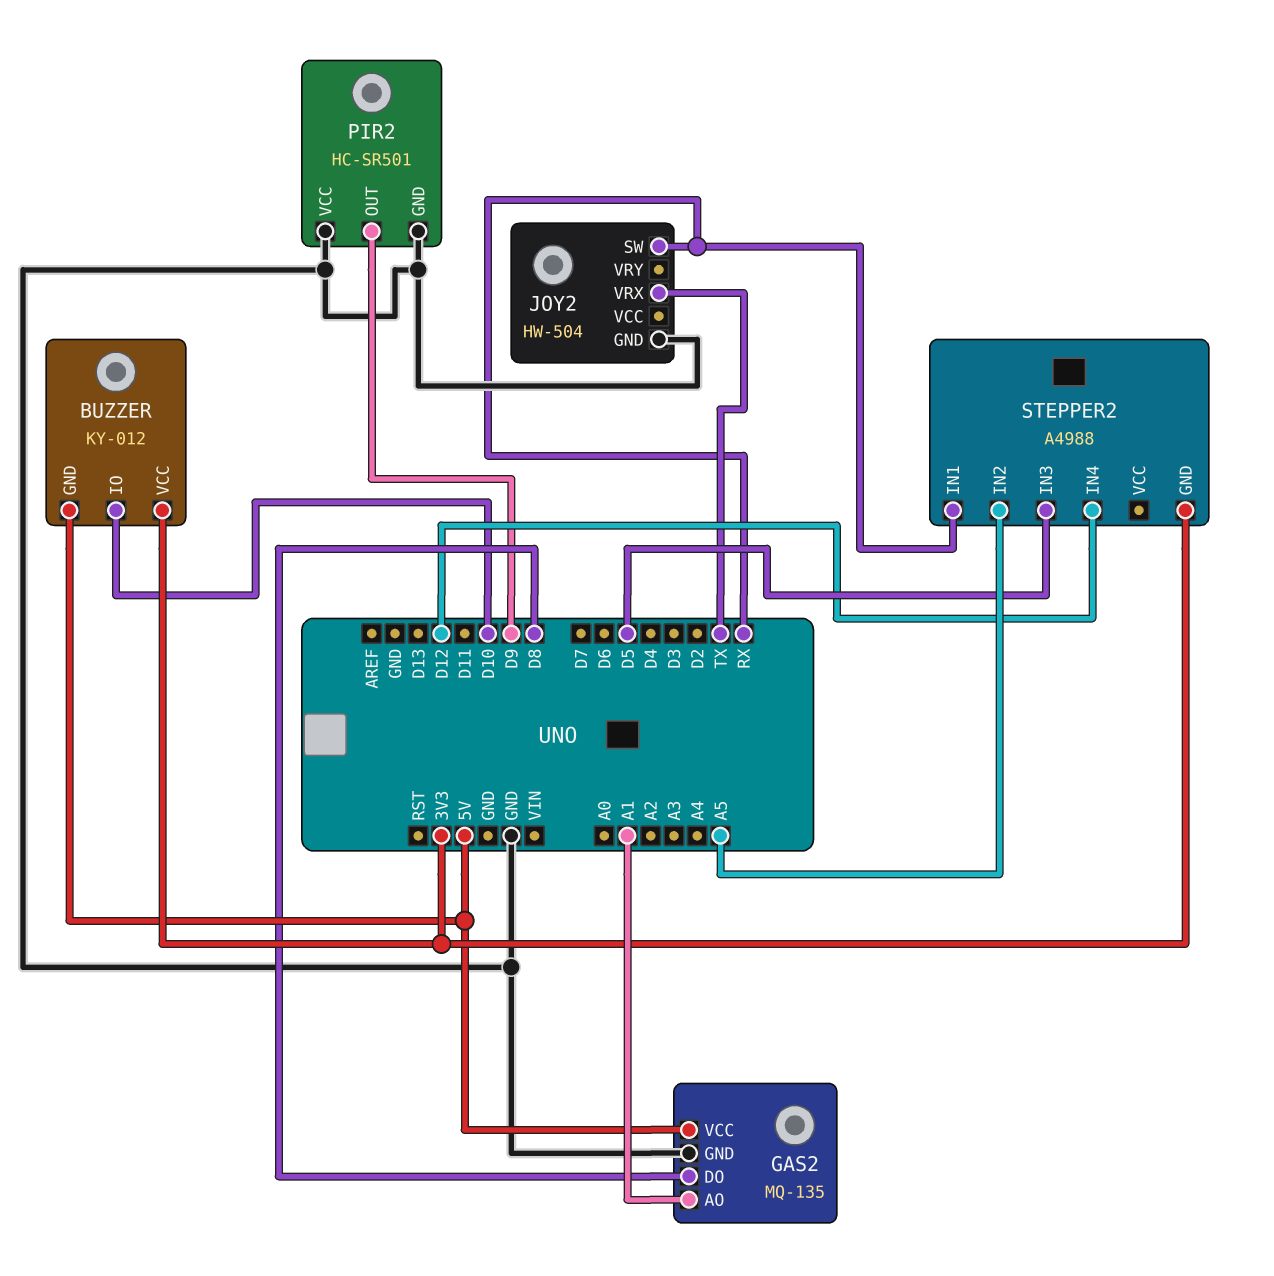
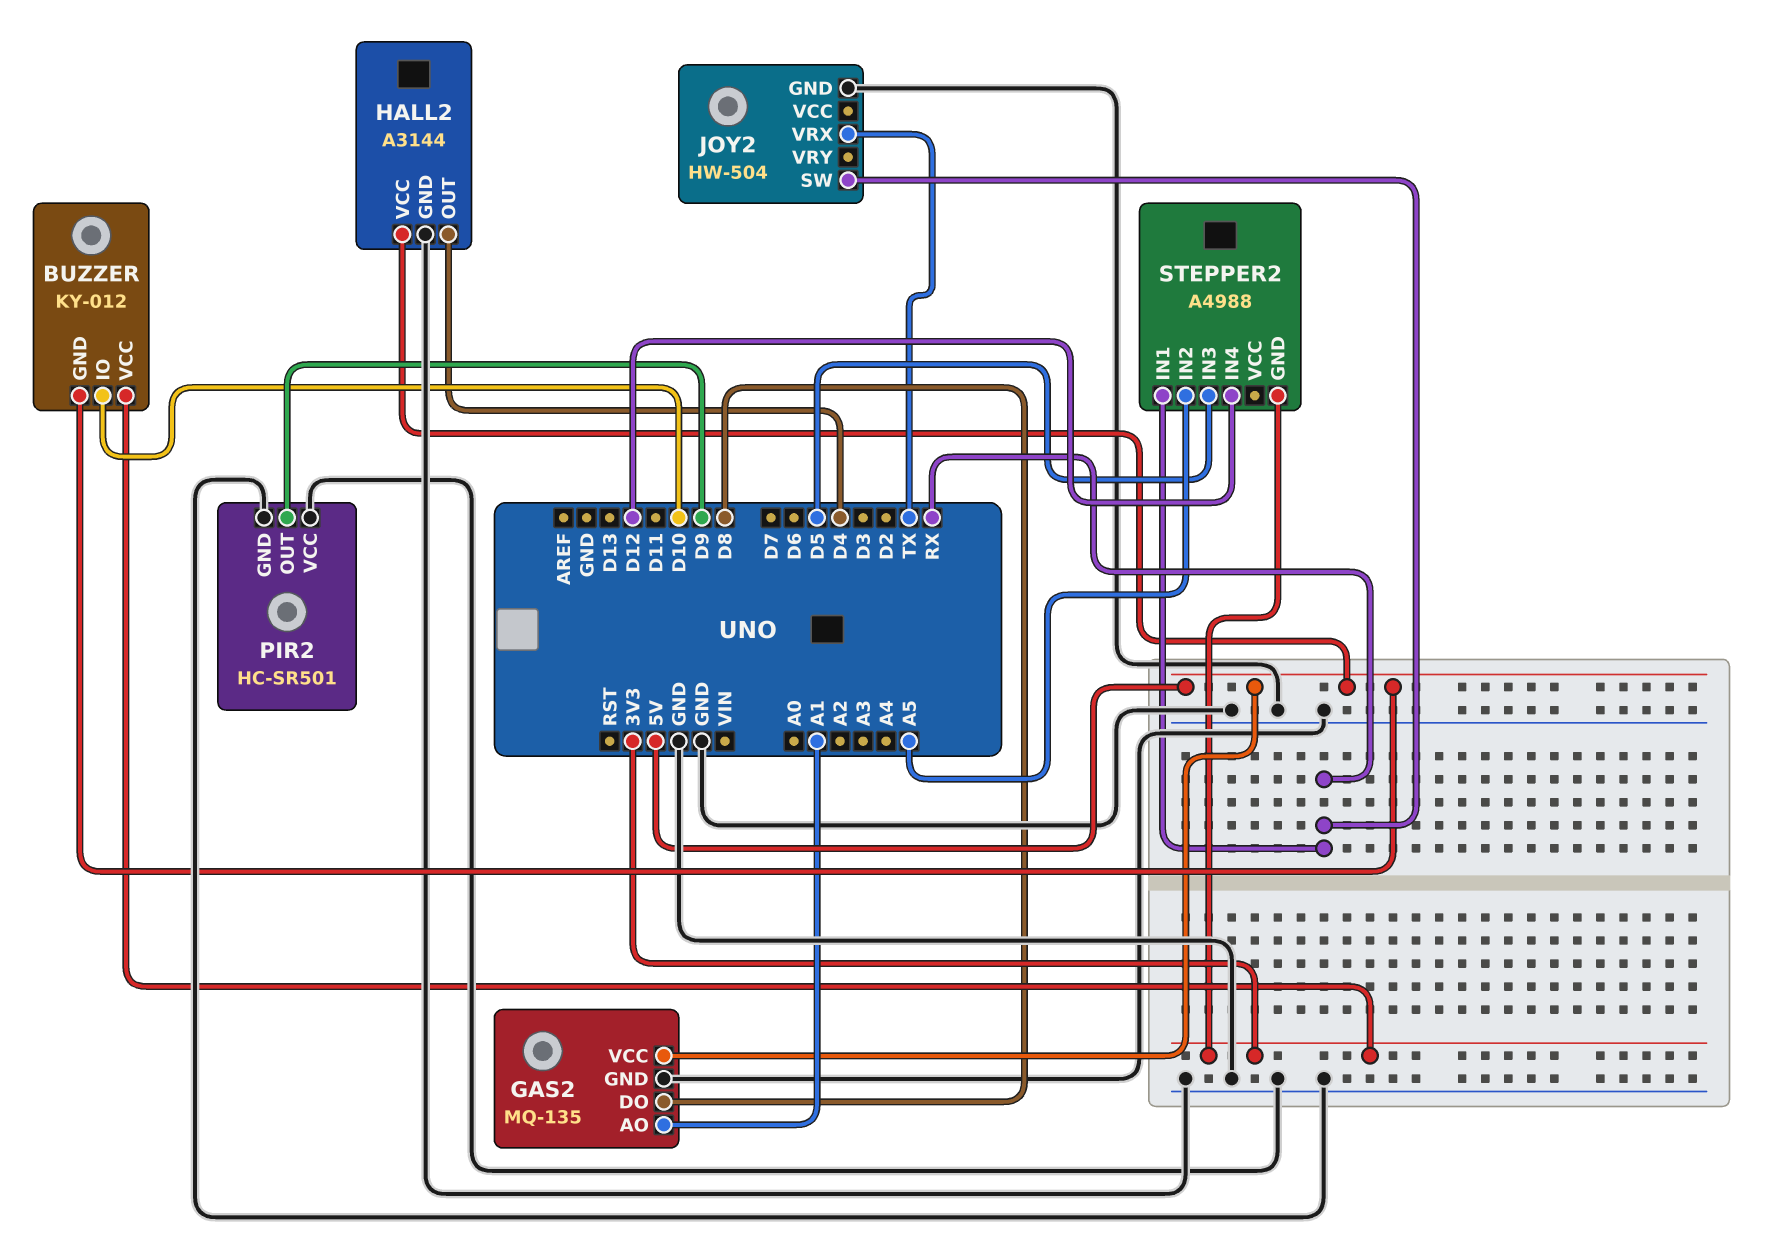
HALL2: none -> A3144
HALL2 pin GND: none -> GND
HALL2 pin OUT: none -> D4
HALL2 pin VCC: none -> 5V

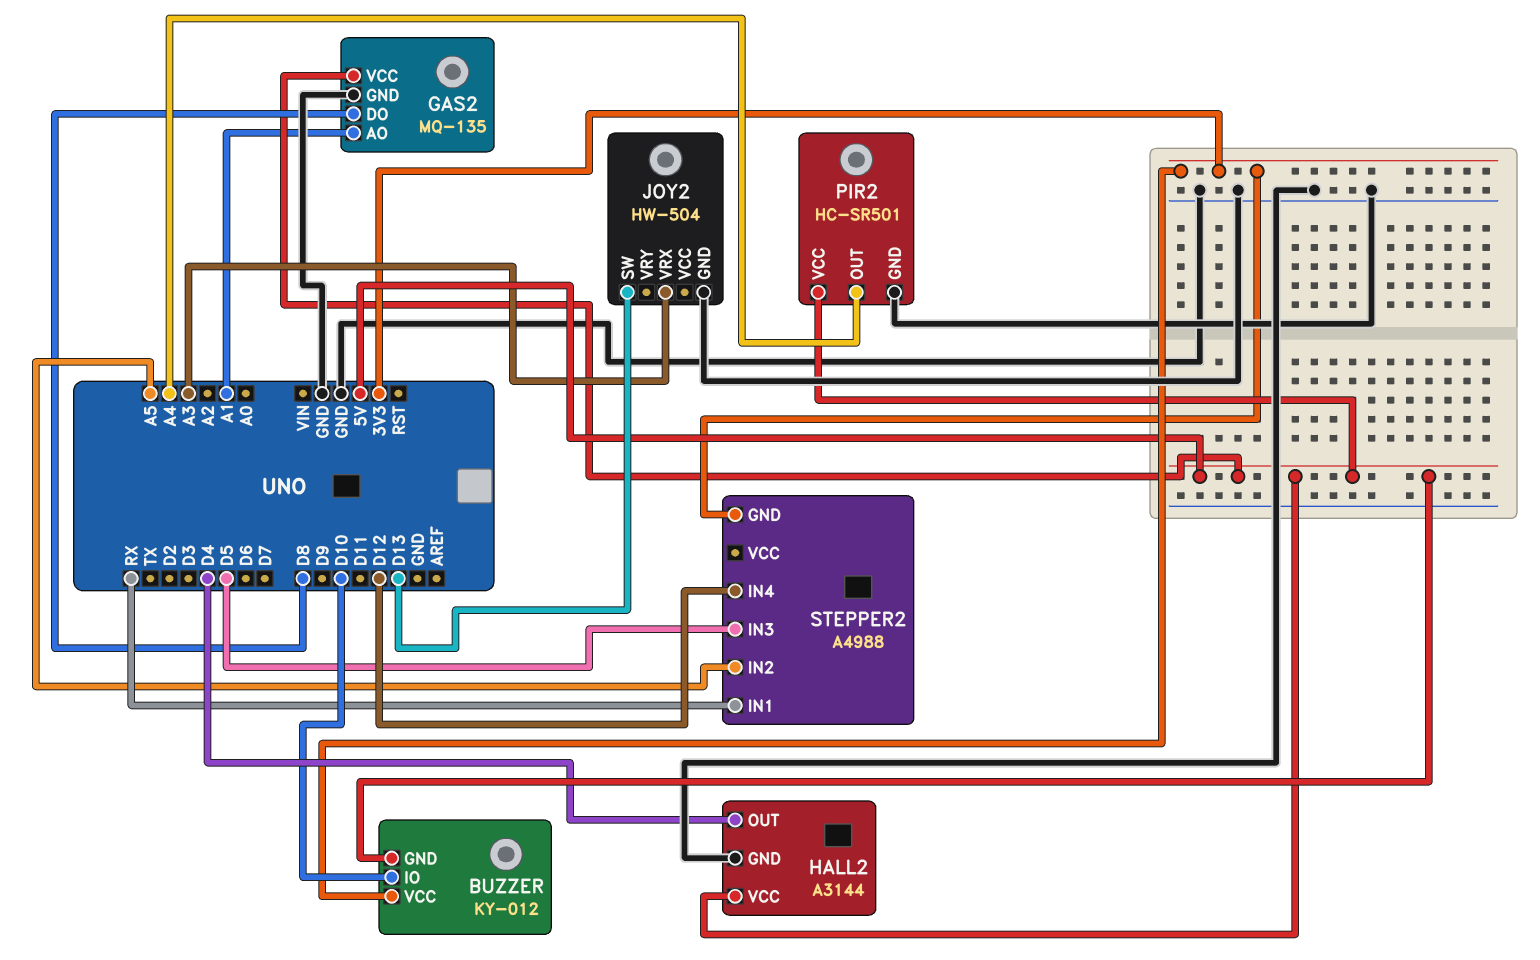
JOY2 pin SW: RX -> D13
JOY2 pin VRX: TX -> A3
PIR2 pin OUT: D9 -> A4
PIR2 pin VCC: GND -> 5V

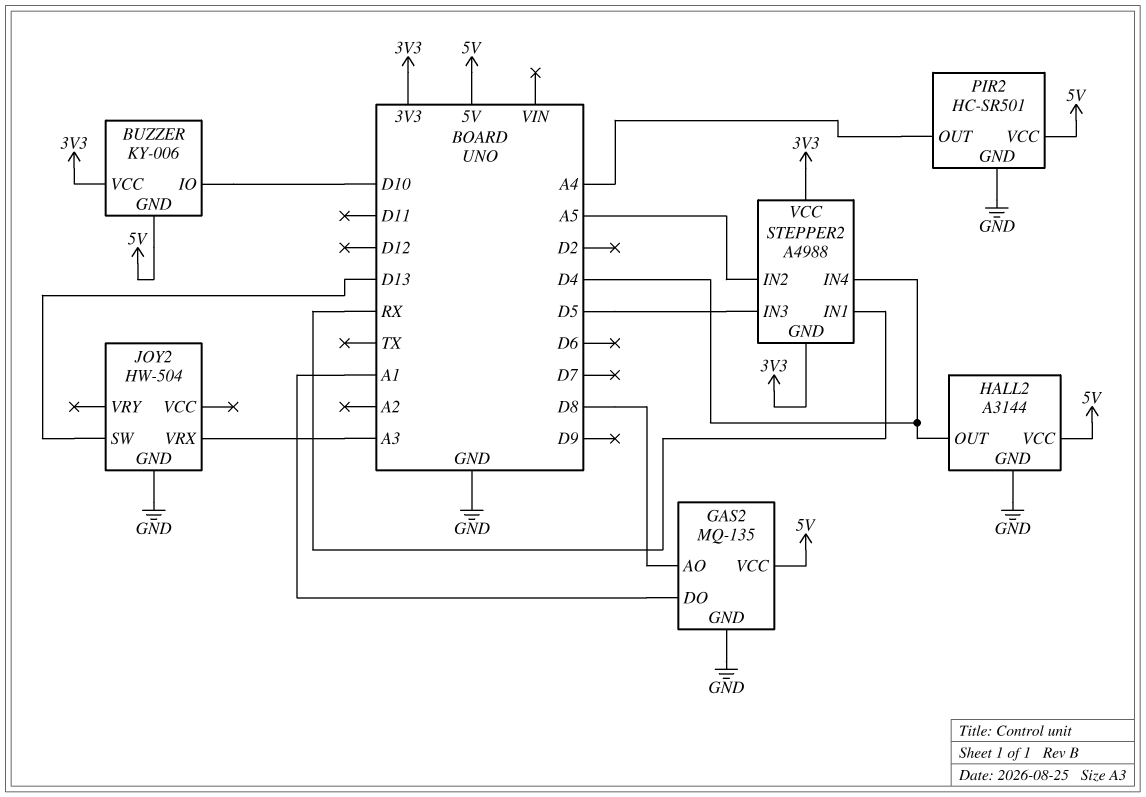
BUZZER: KY-012 -> KY-006
GAS2 pin AO: A1 -> D8
GAS2 pin DO: D8 -> A1
STEPPER2 pin IN4: D12 -> D4
STEPPER2 pin VCC: none -> 3V3

